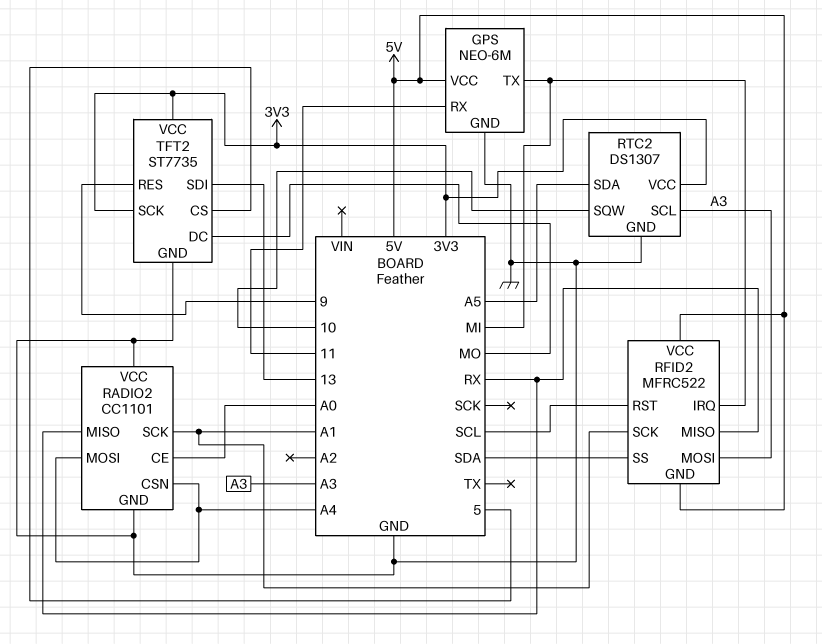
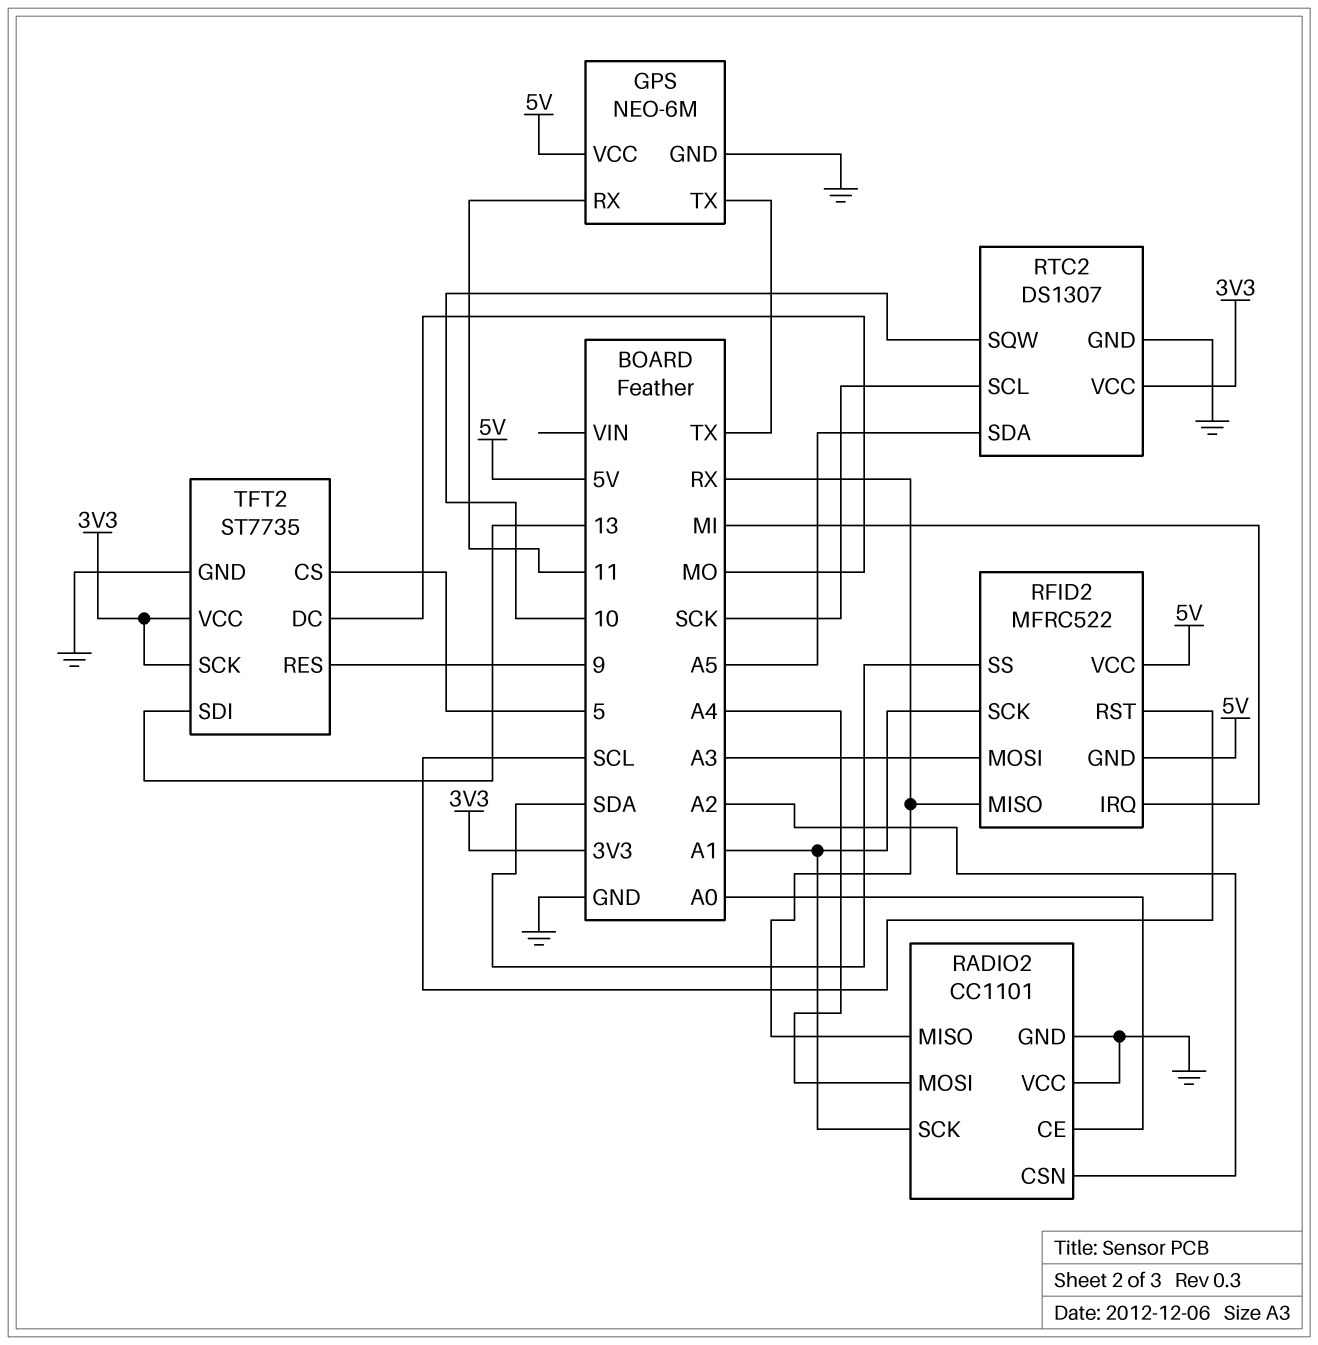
GPS pin TX: MI -> TX
RADIO2 pin CSN: A4 -> A2
RTC2 pin SCL: A3 -> SCK

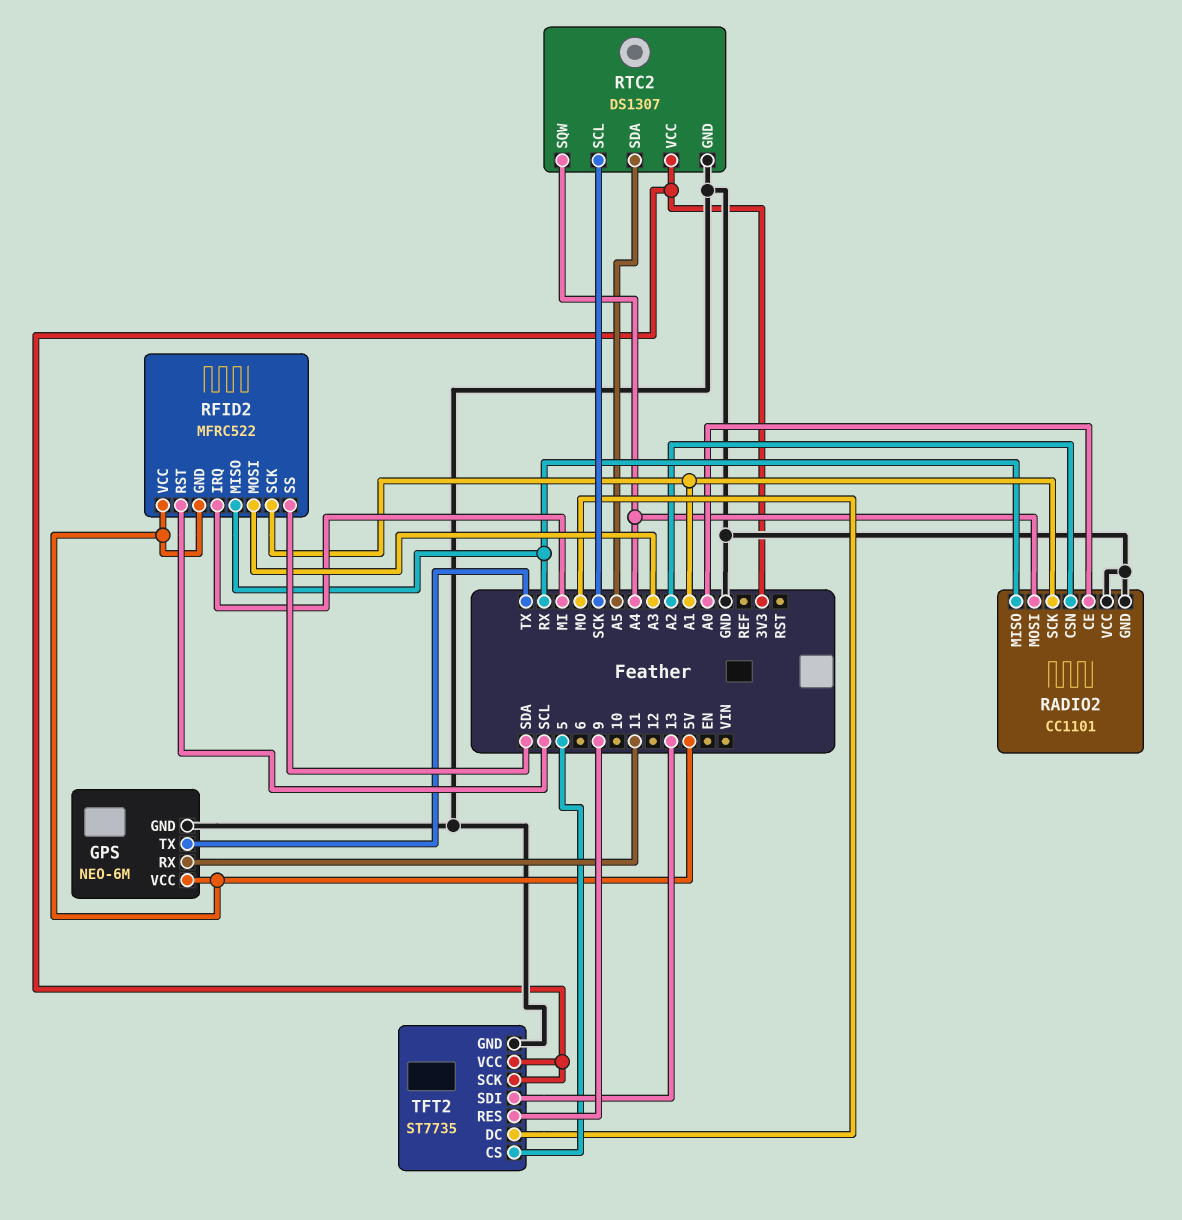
RTC2 pin SQW: 10 -> A4

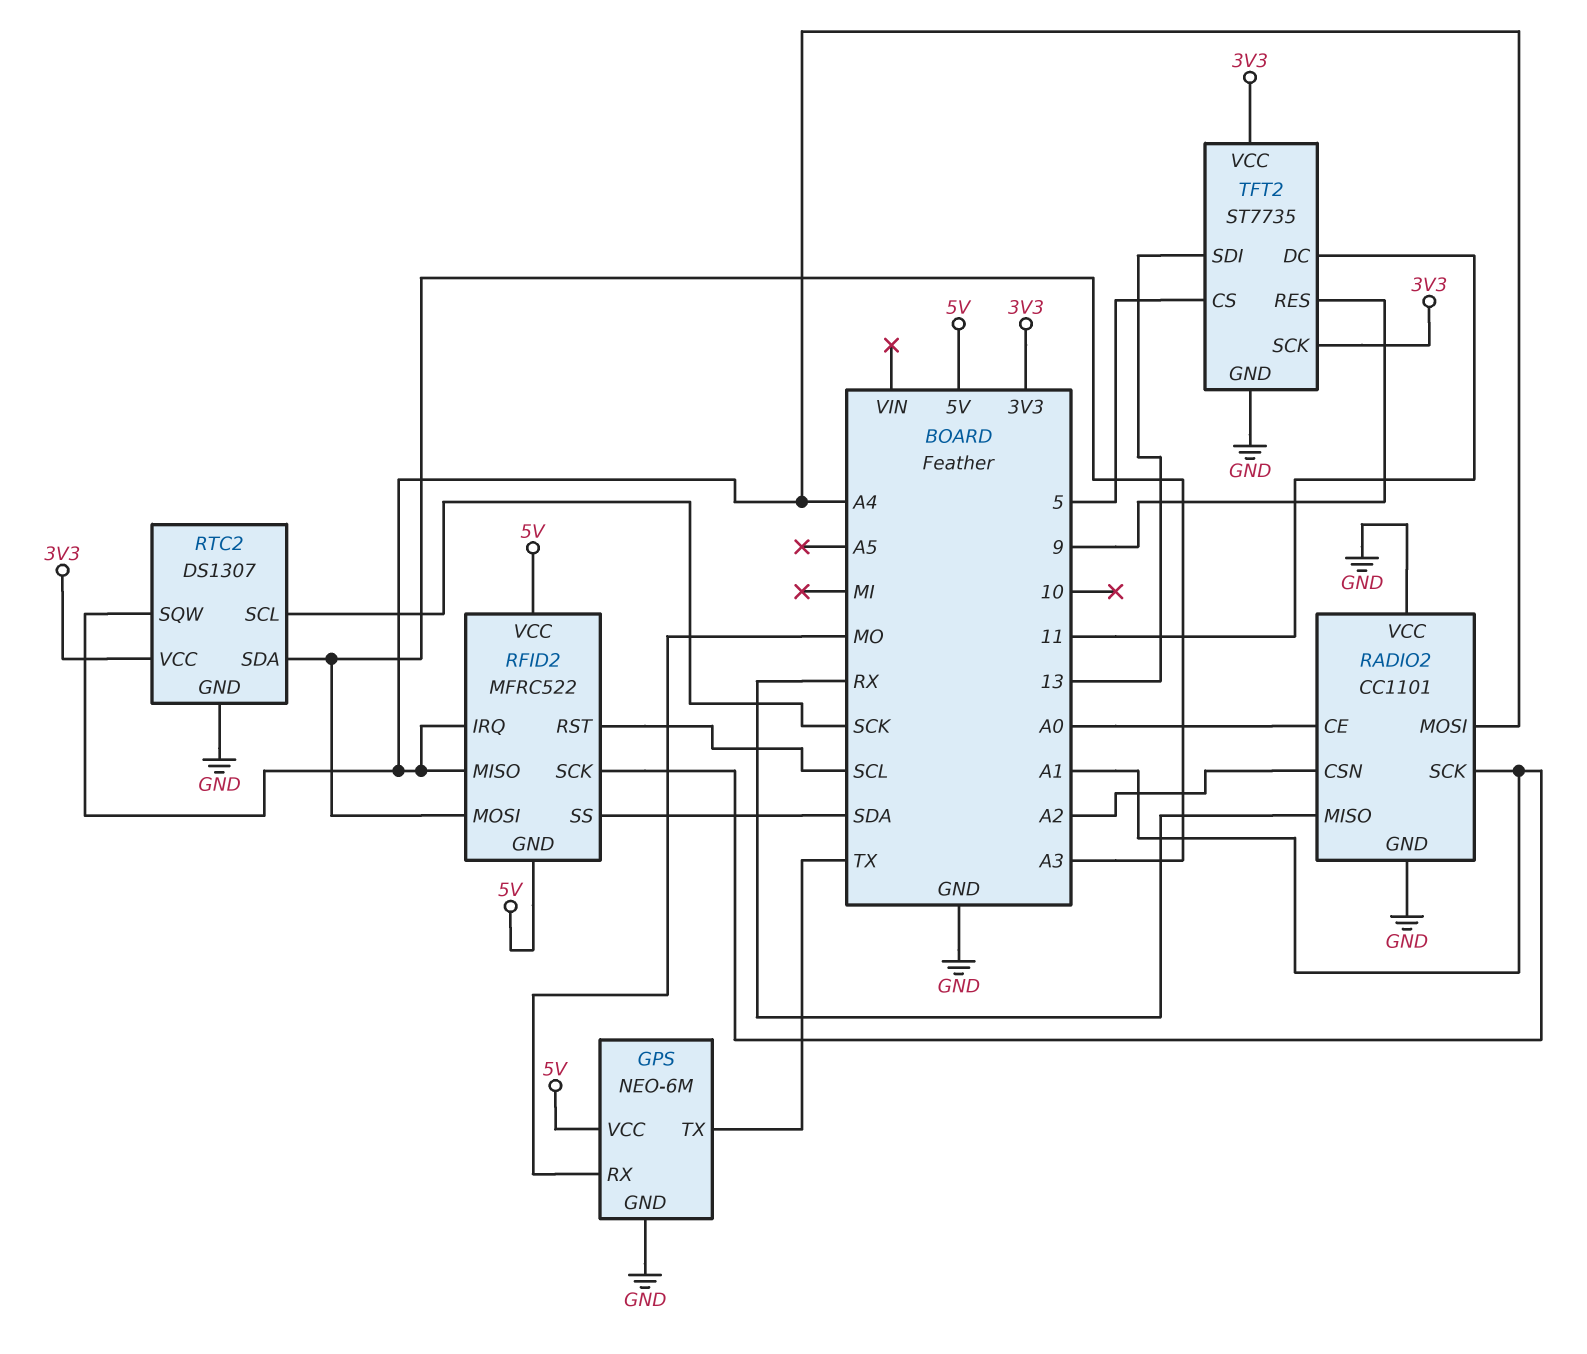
GPS pin RX: 11 -> MO
RFID2 pin IRQ: MI -> A4
RFID2 pin MISO: RX -> A4
RTC2 pin SDA: A5 -> A3
TFT2 pin DC: MO -> 11

